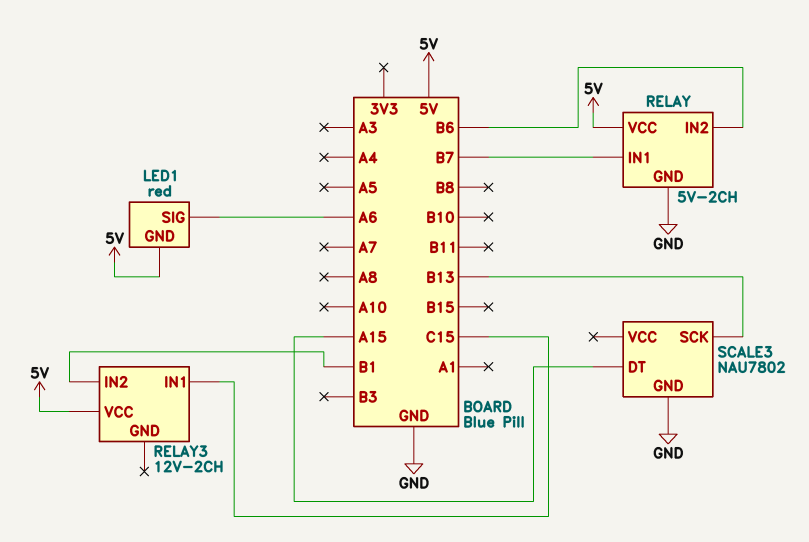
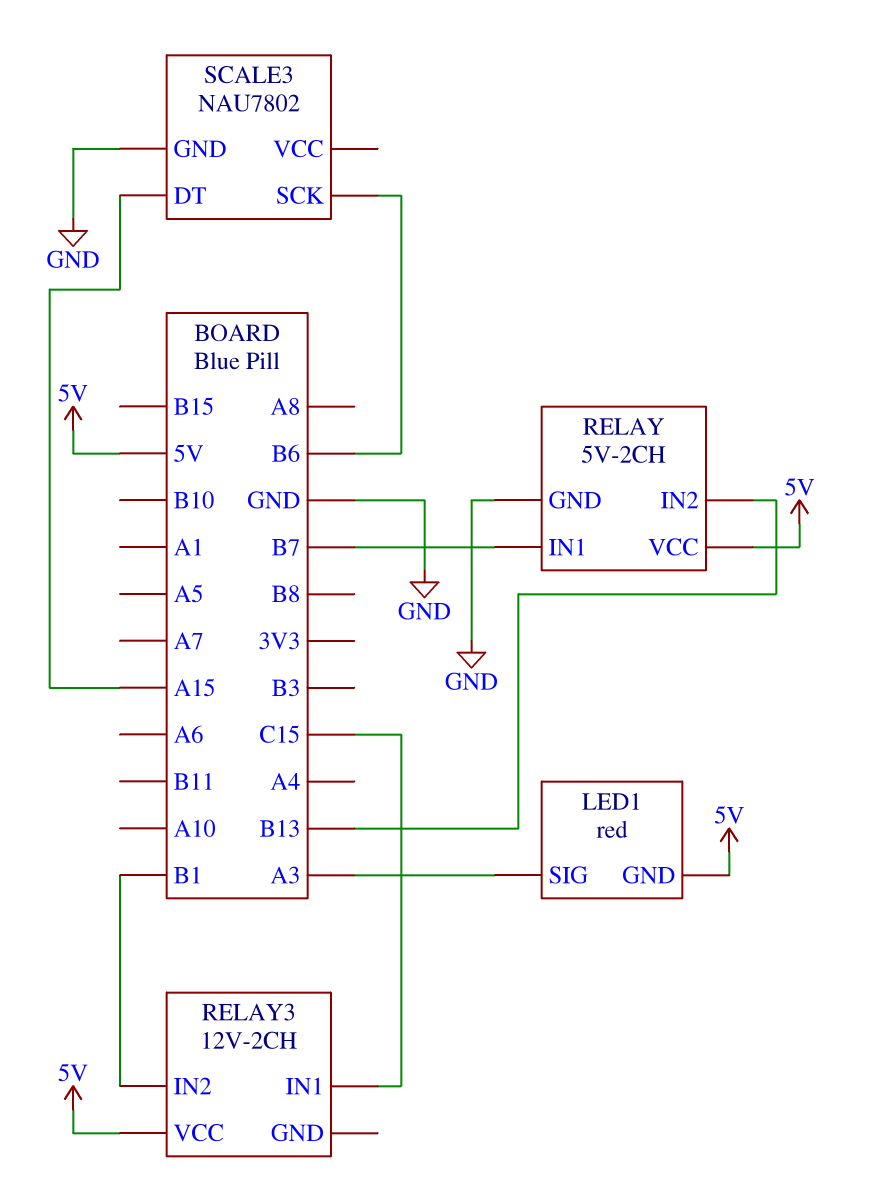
LED1 pin SIG: A6 -> A3
RELAY pin IN2: B6 -> B13
SCALE3 pin SCK: B13 -> B6

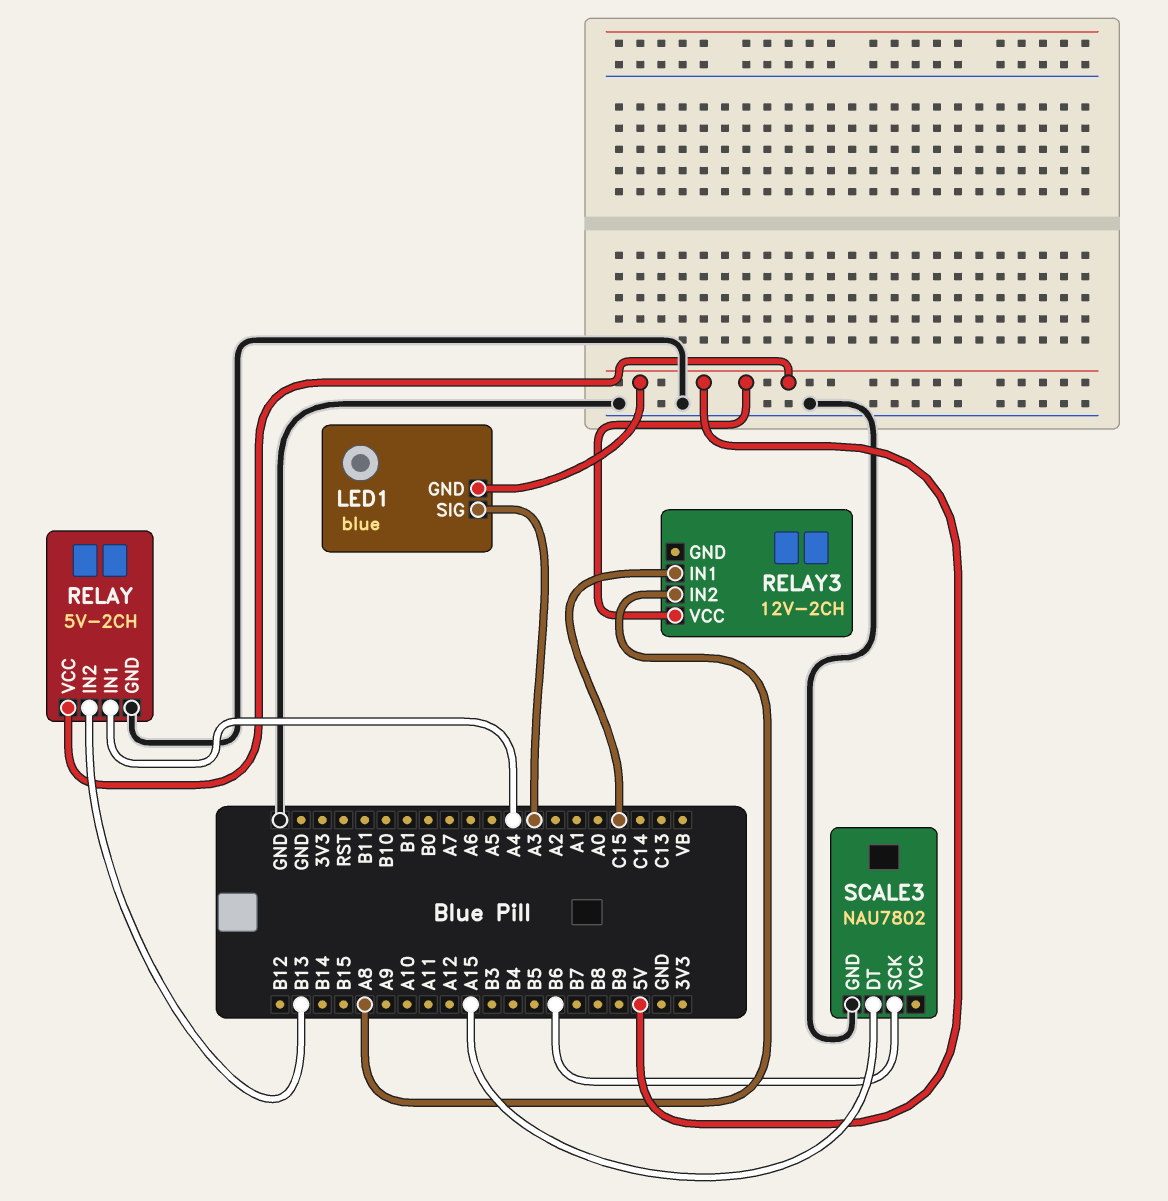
LED1: red -> blue
RELAY pin IN1: B7 -> A4
RELAY3 pin IN2: B1 -> A8

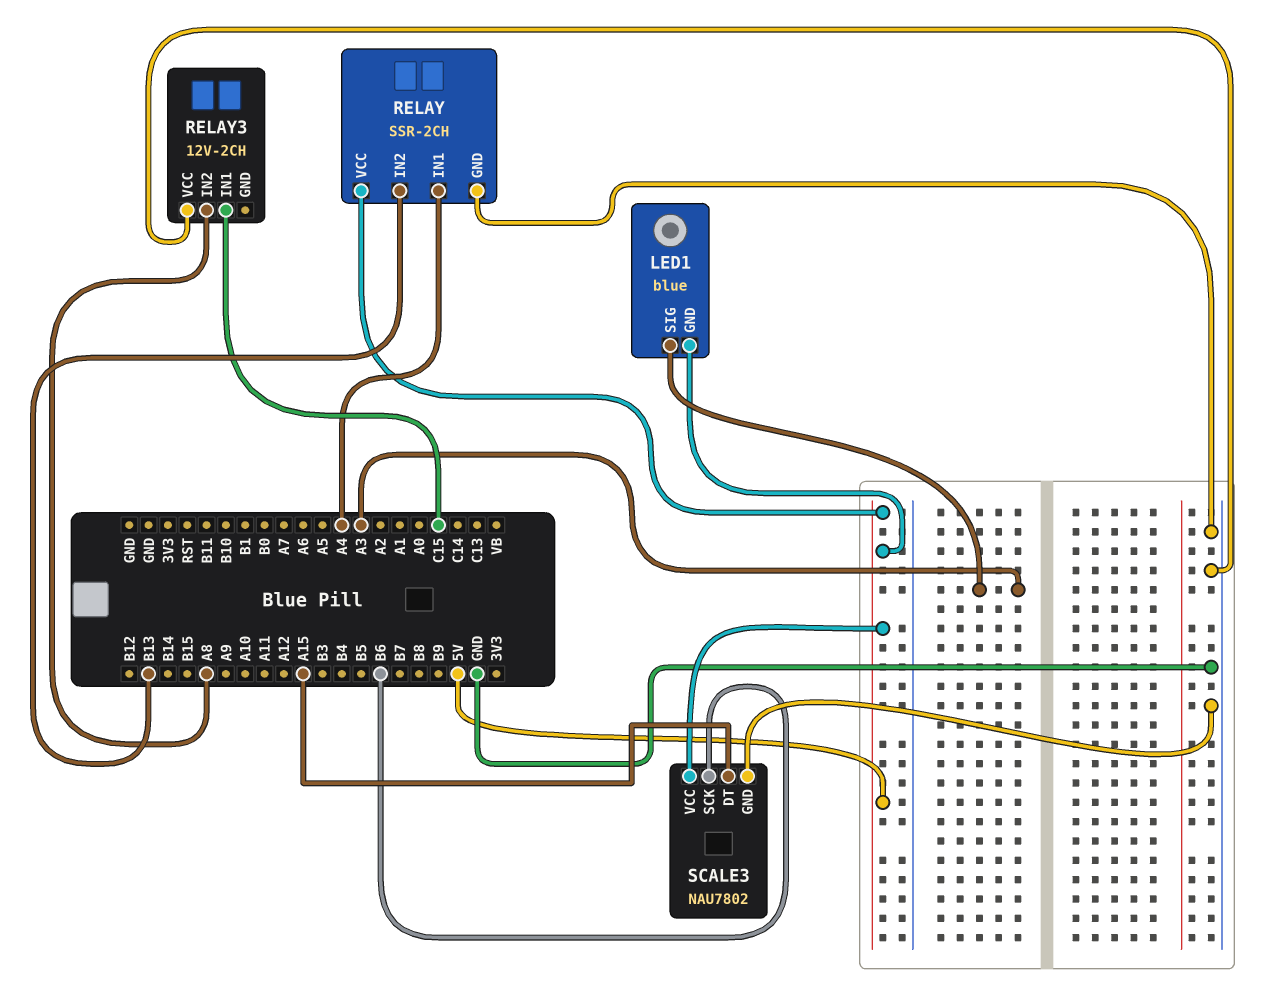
RELAY: 5V-2CH -> SSR-2CH
RELAY3 pin VCC: 5V -> GND
SCALE3 pin VCC: none -> 5V

